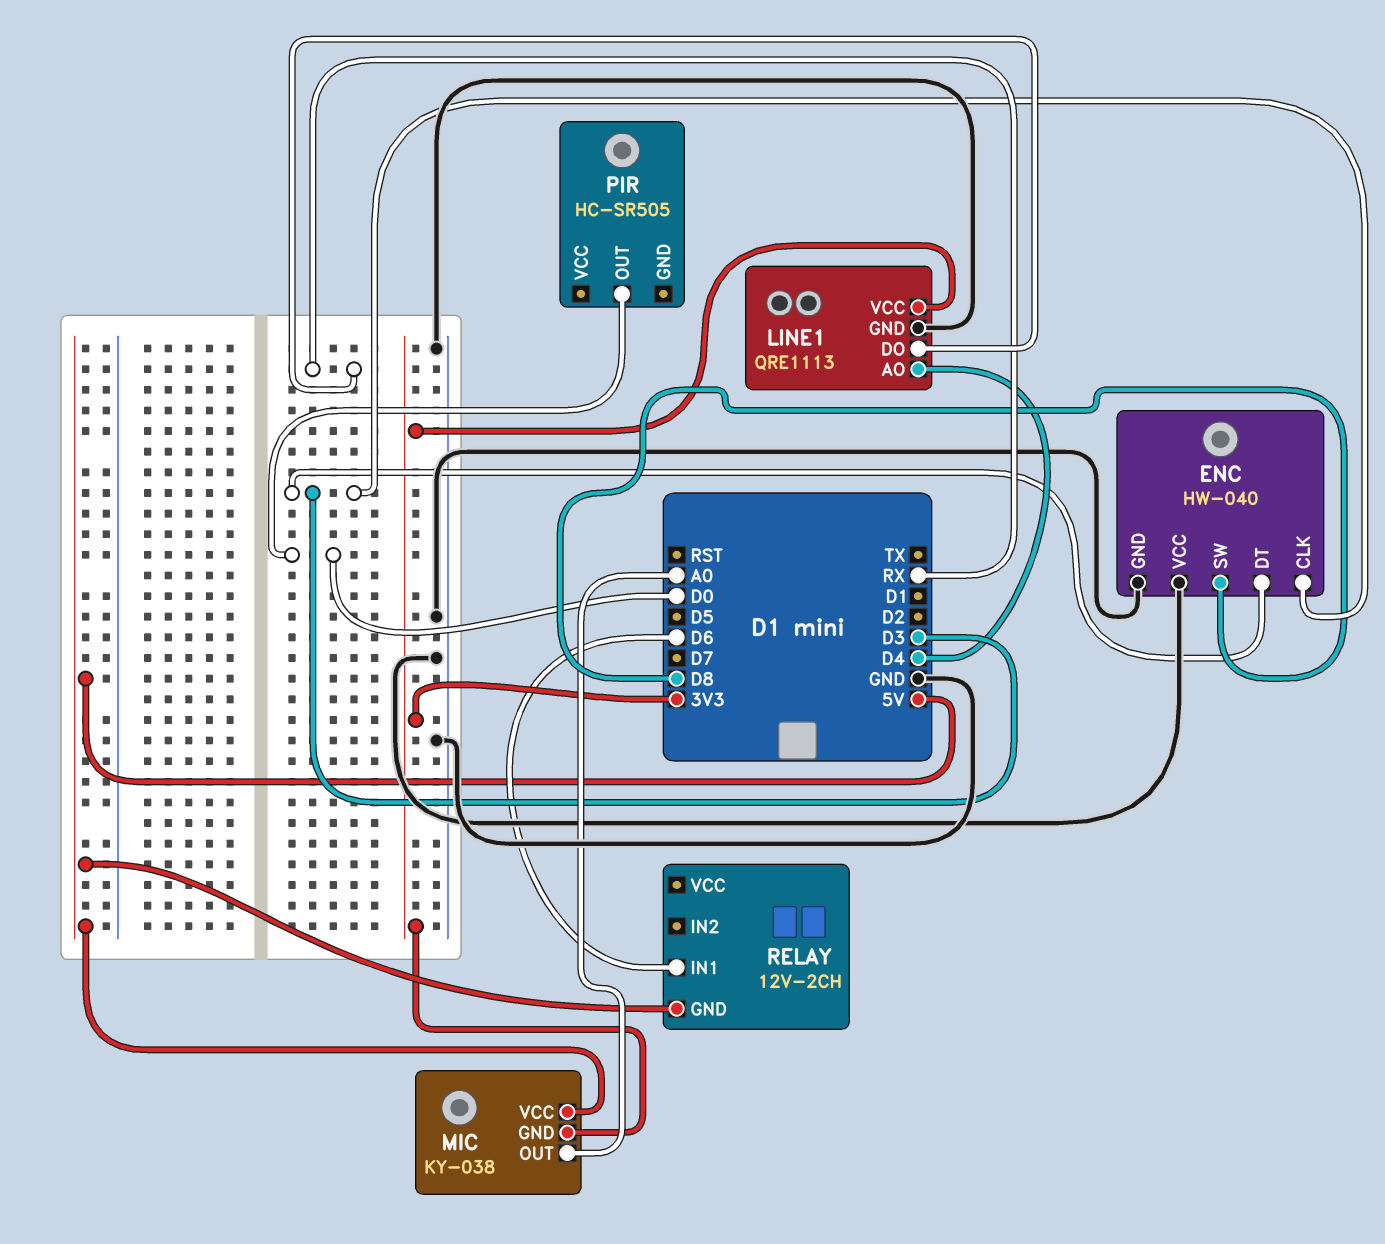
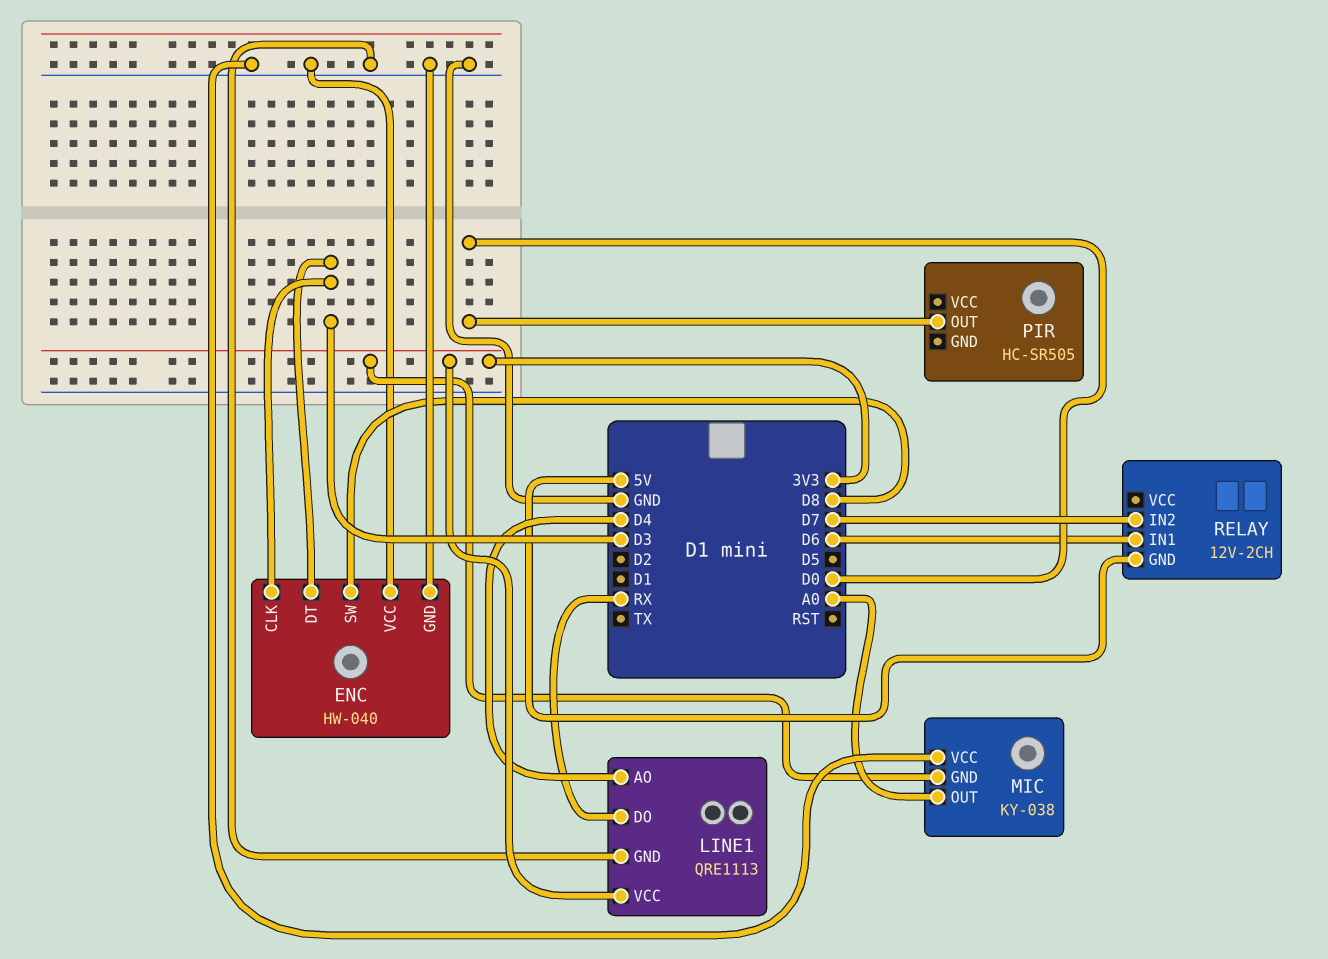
MIC pin VCC: 5V -> GND
RELAY pin IN2: none -> D7

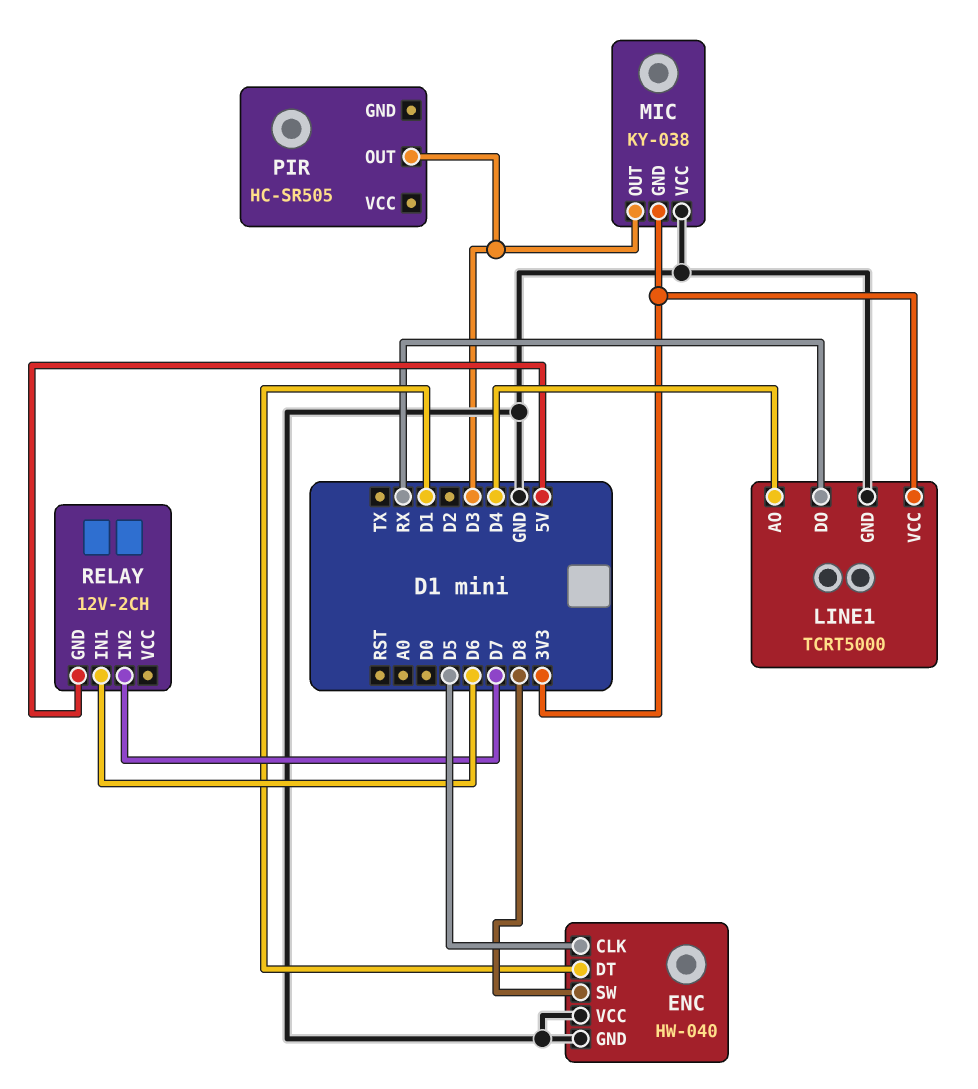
ENC pin CLK: D3 -> D5
ENC pin DT: D3 -> D1
LINE1: QRE1113 -> TCRT5000
MIC pin OUT: A0 -> D3
PIR pin OUT: D0 -> D3

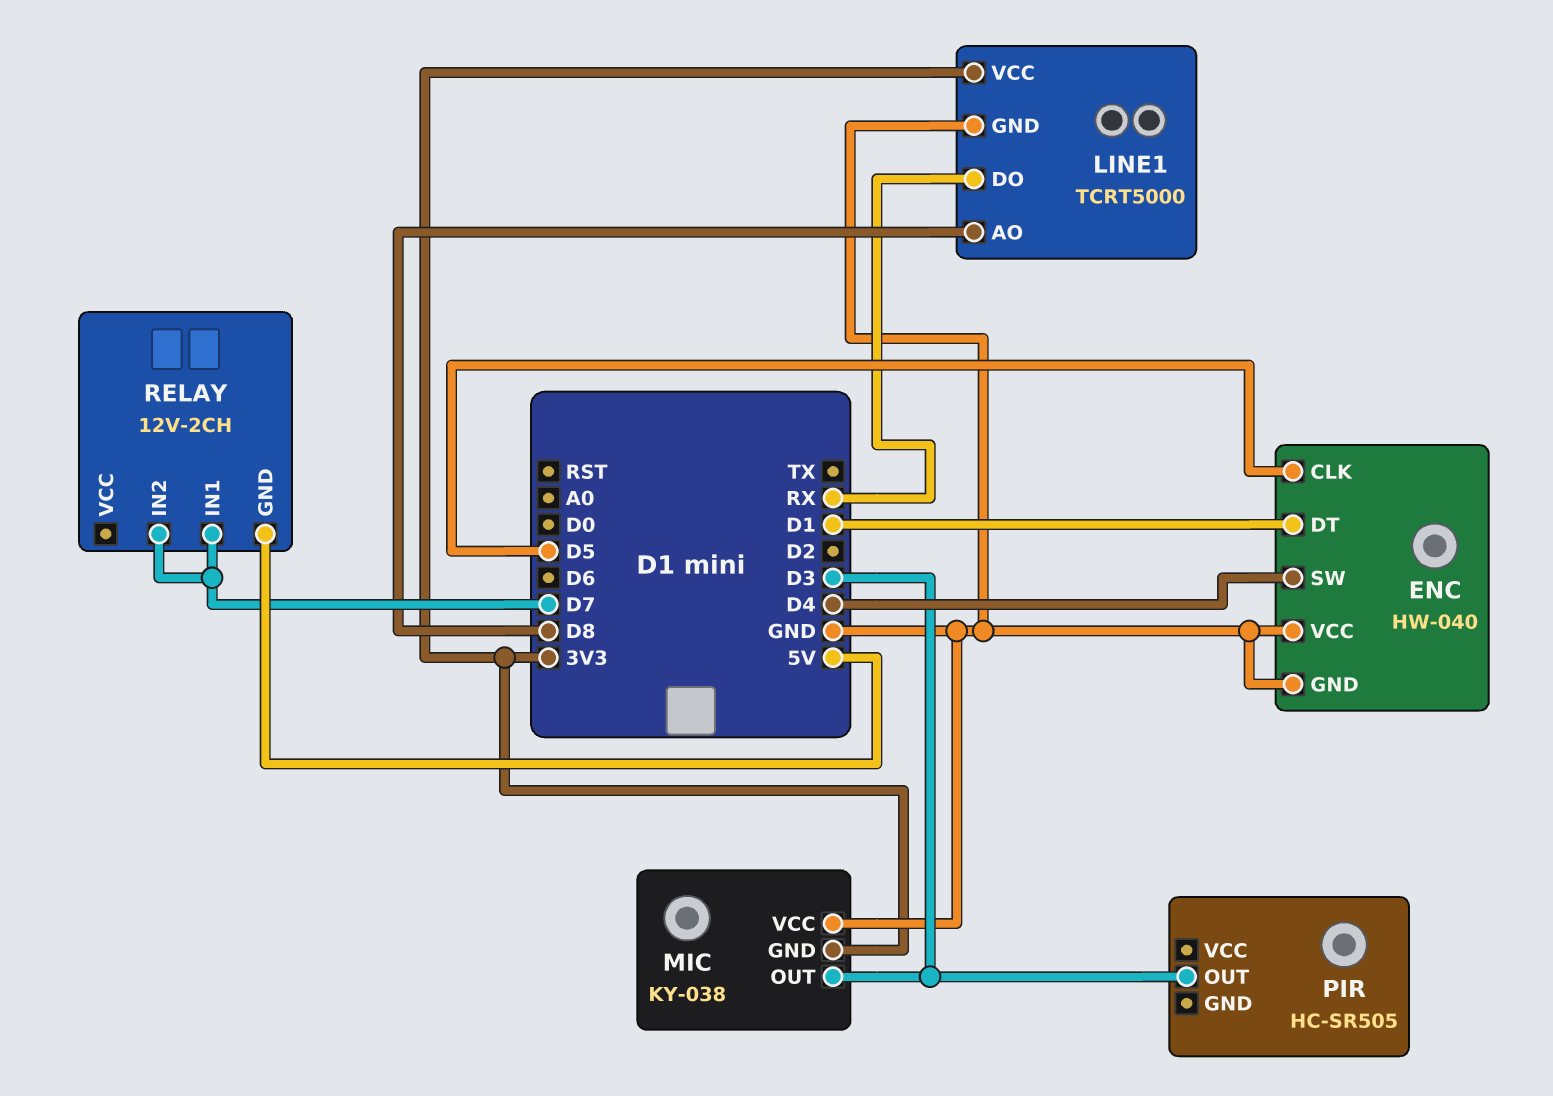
ENC pin SW: D8 -> D4
LINE1 pin AO: D4 -> D8
RELAY pin IN1: D6 -> D7

